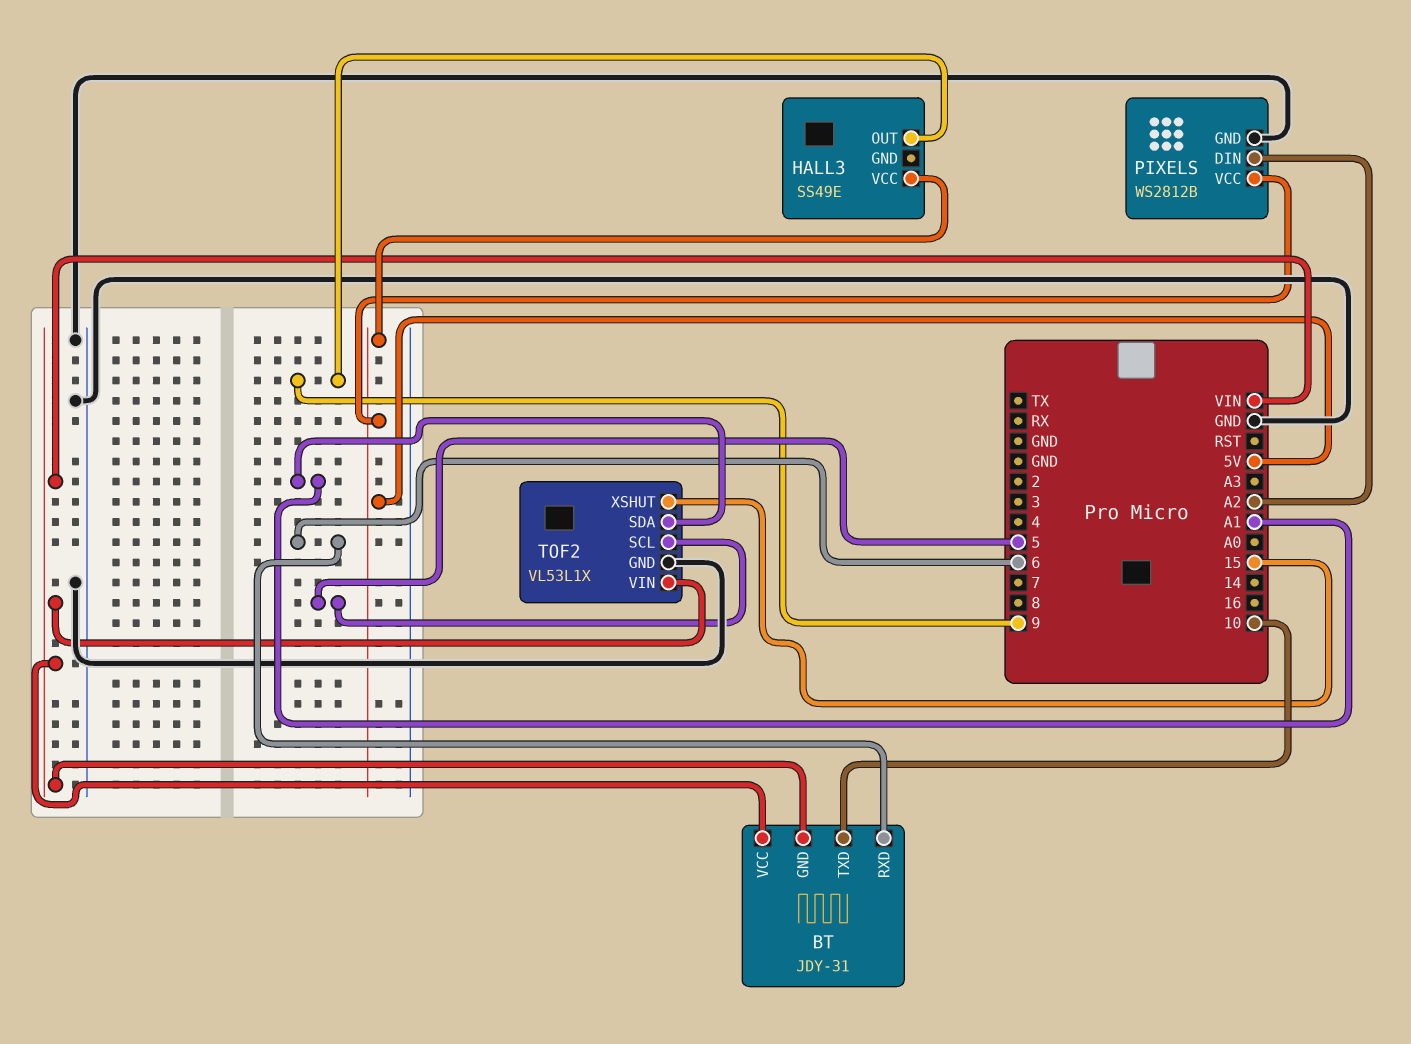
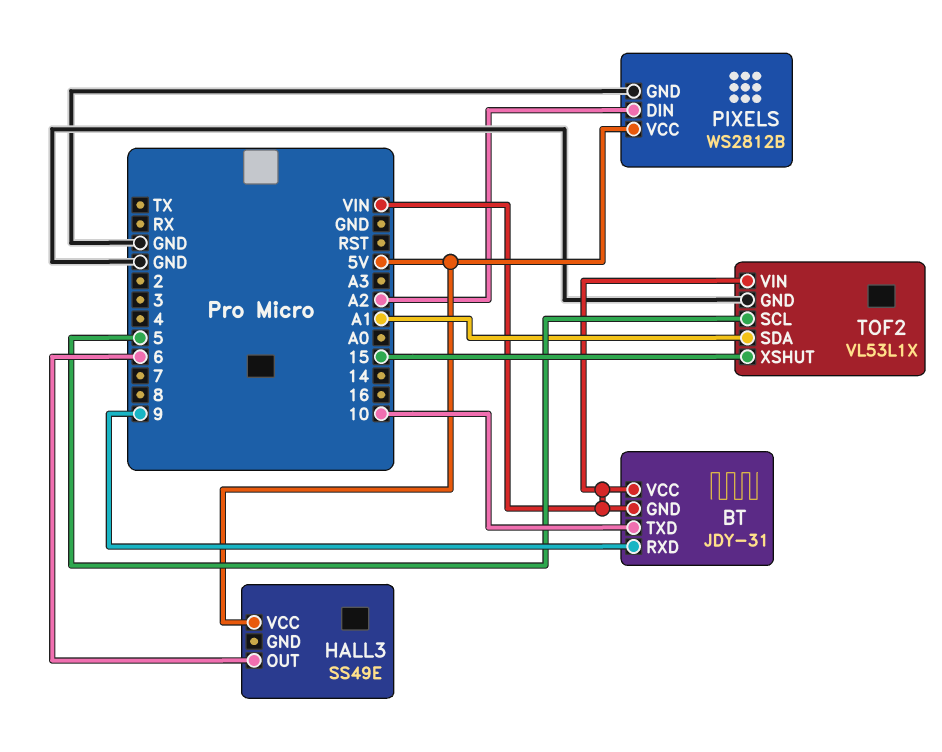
BT pin RXD: 6 -> 9
HALL3 pin OUT: 9 -> 6

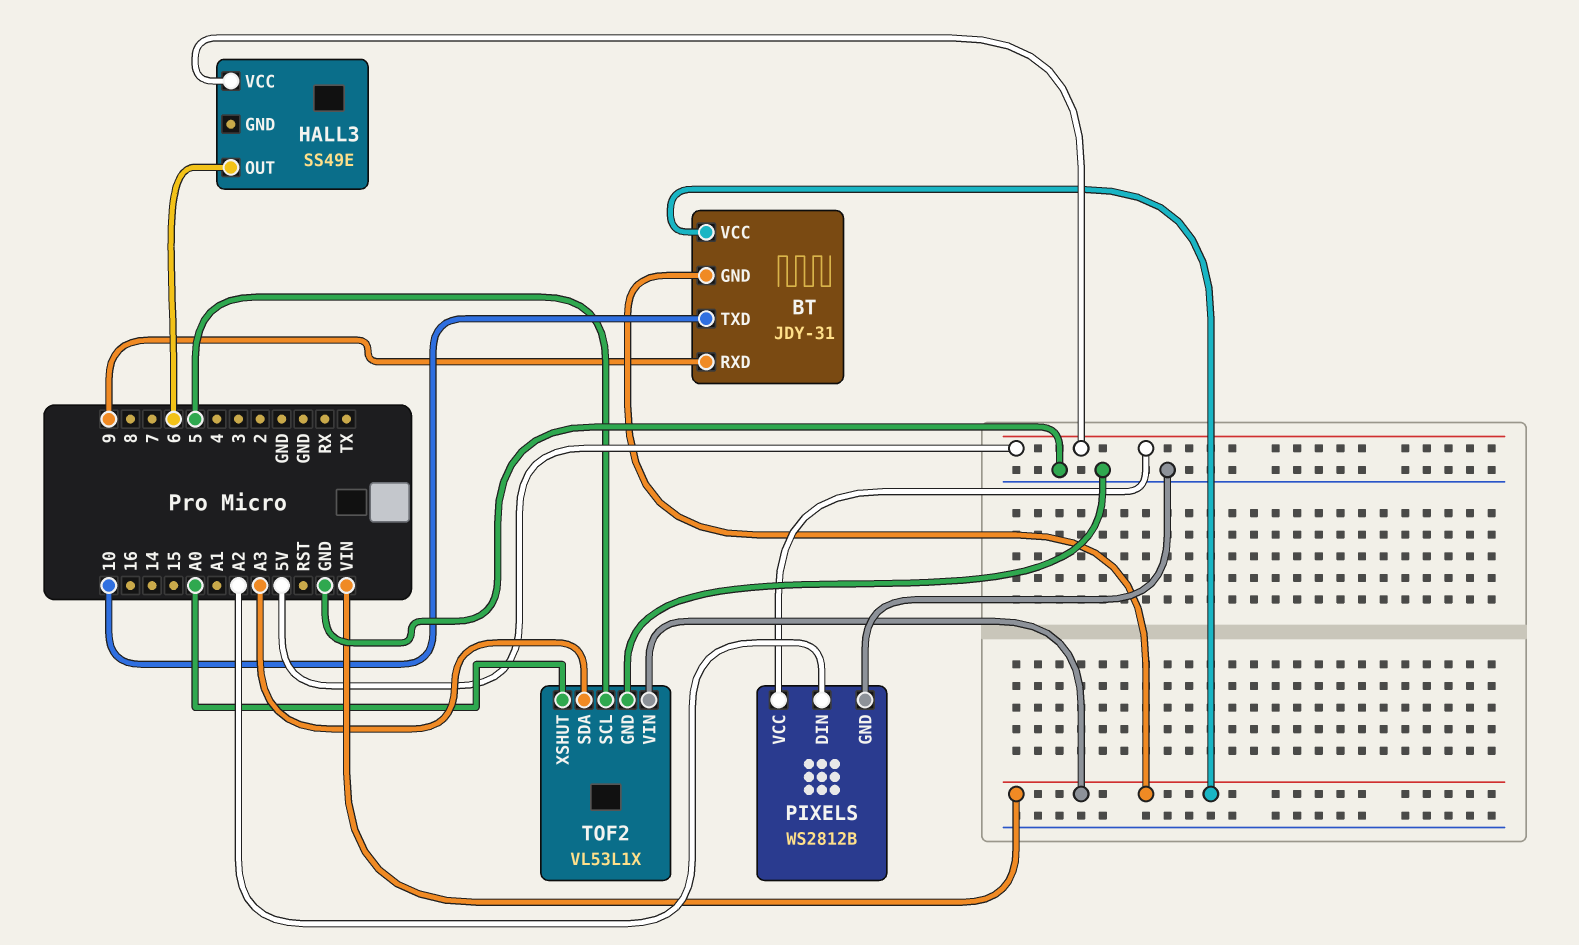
TOF2 pin SDA: A1 -> A3
TOF2 pin XSHUT: 15 -> A0

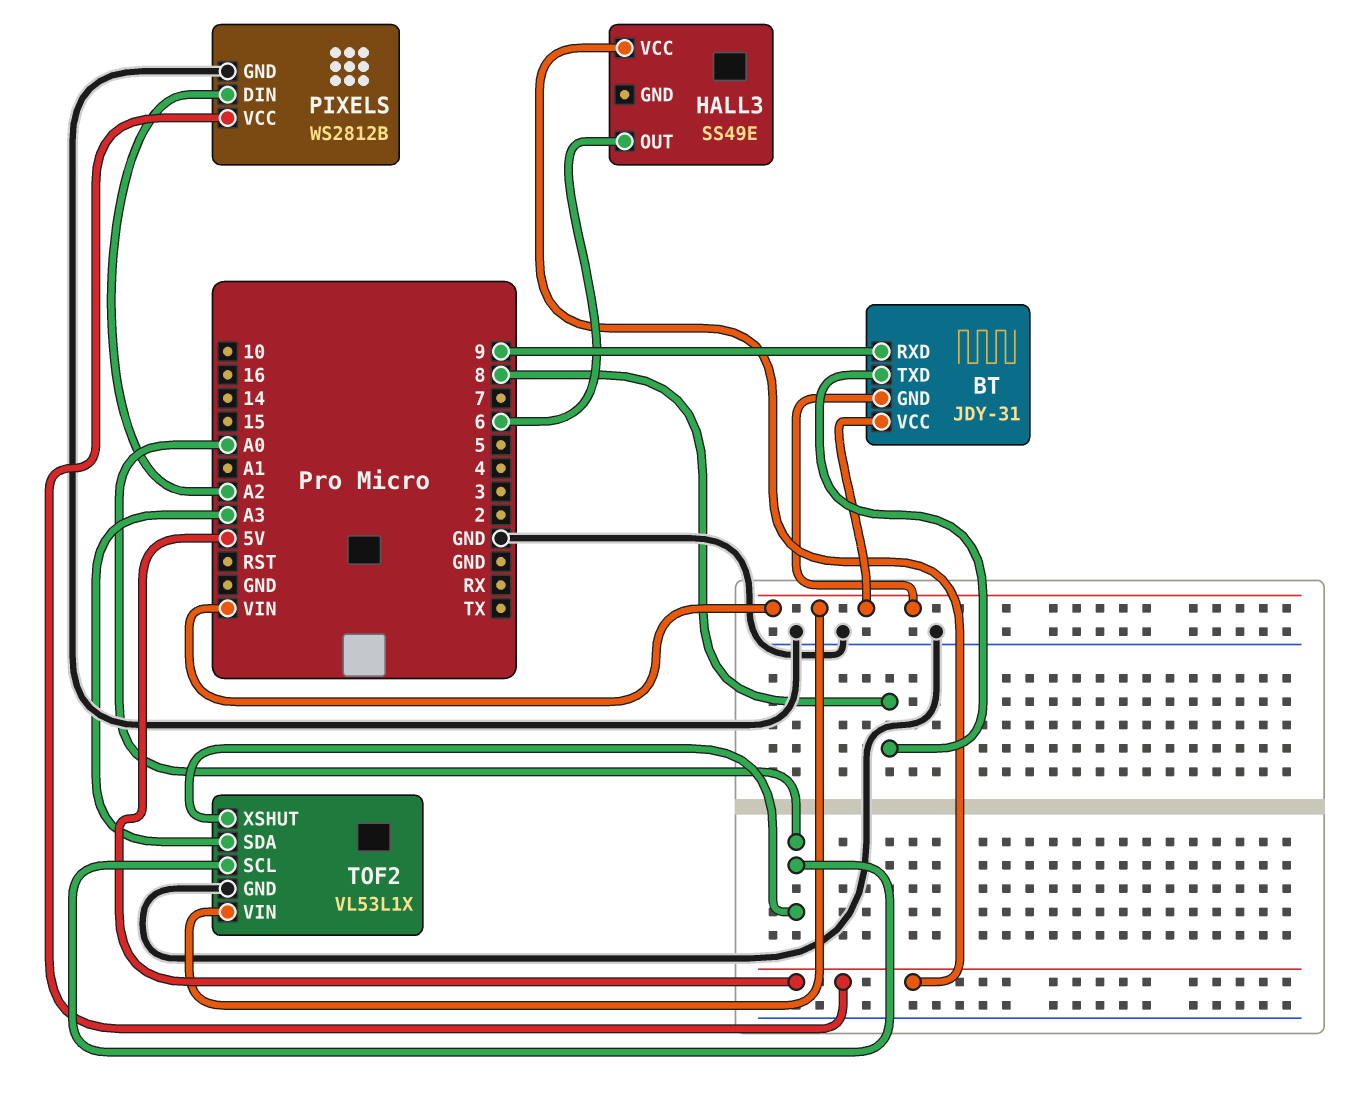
BT pin TXD: 10 -> 8
TOF2 pin SCL: 5 -> A0

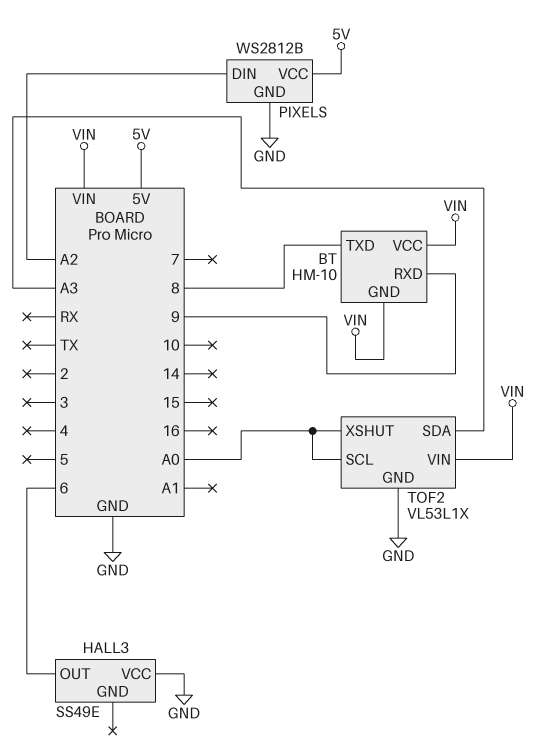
BT: JDY-31 -> HM-10
HALL3 pin VCC: 5V -> GND

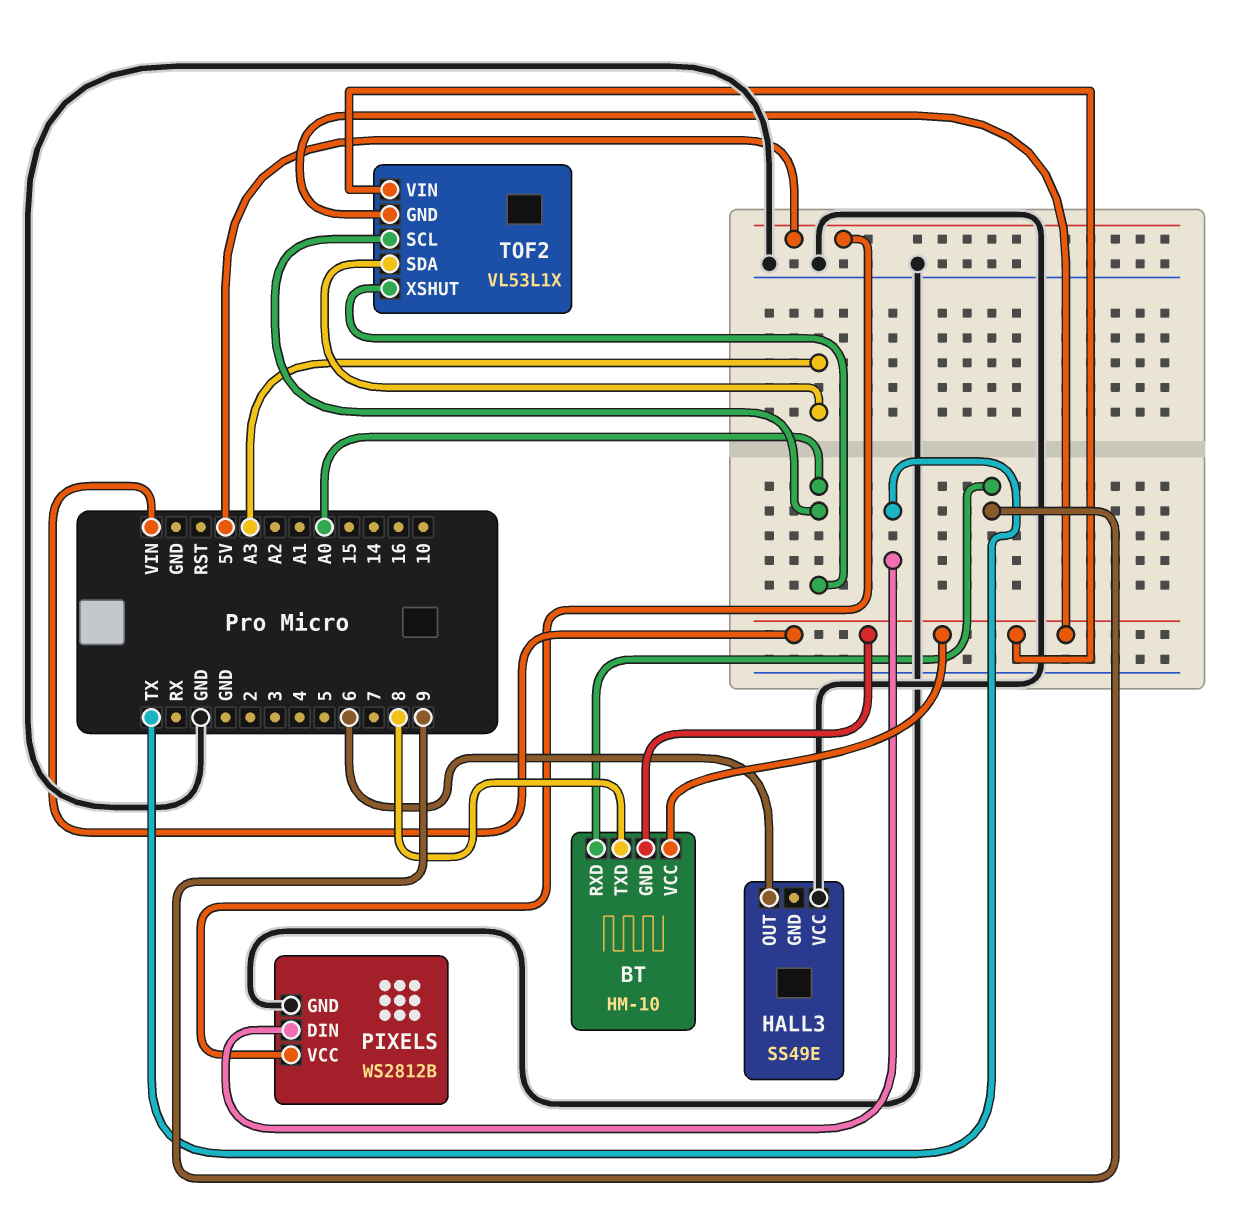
PIXELS pin DIN: A2 -> TX
TOF2 pin GND: GND -> VIN

